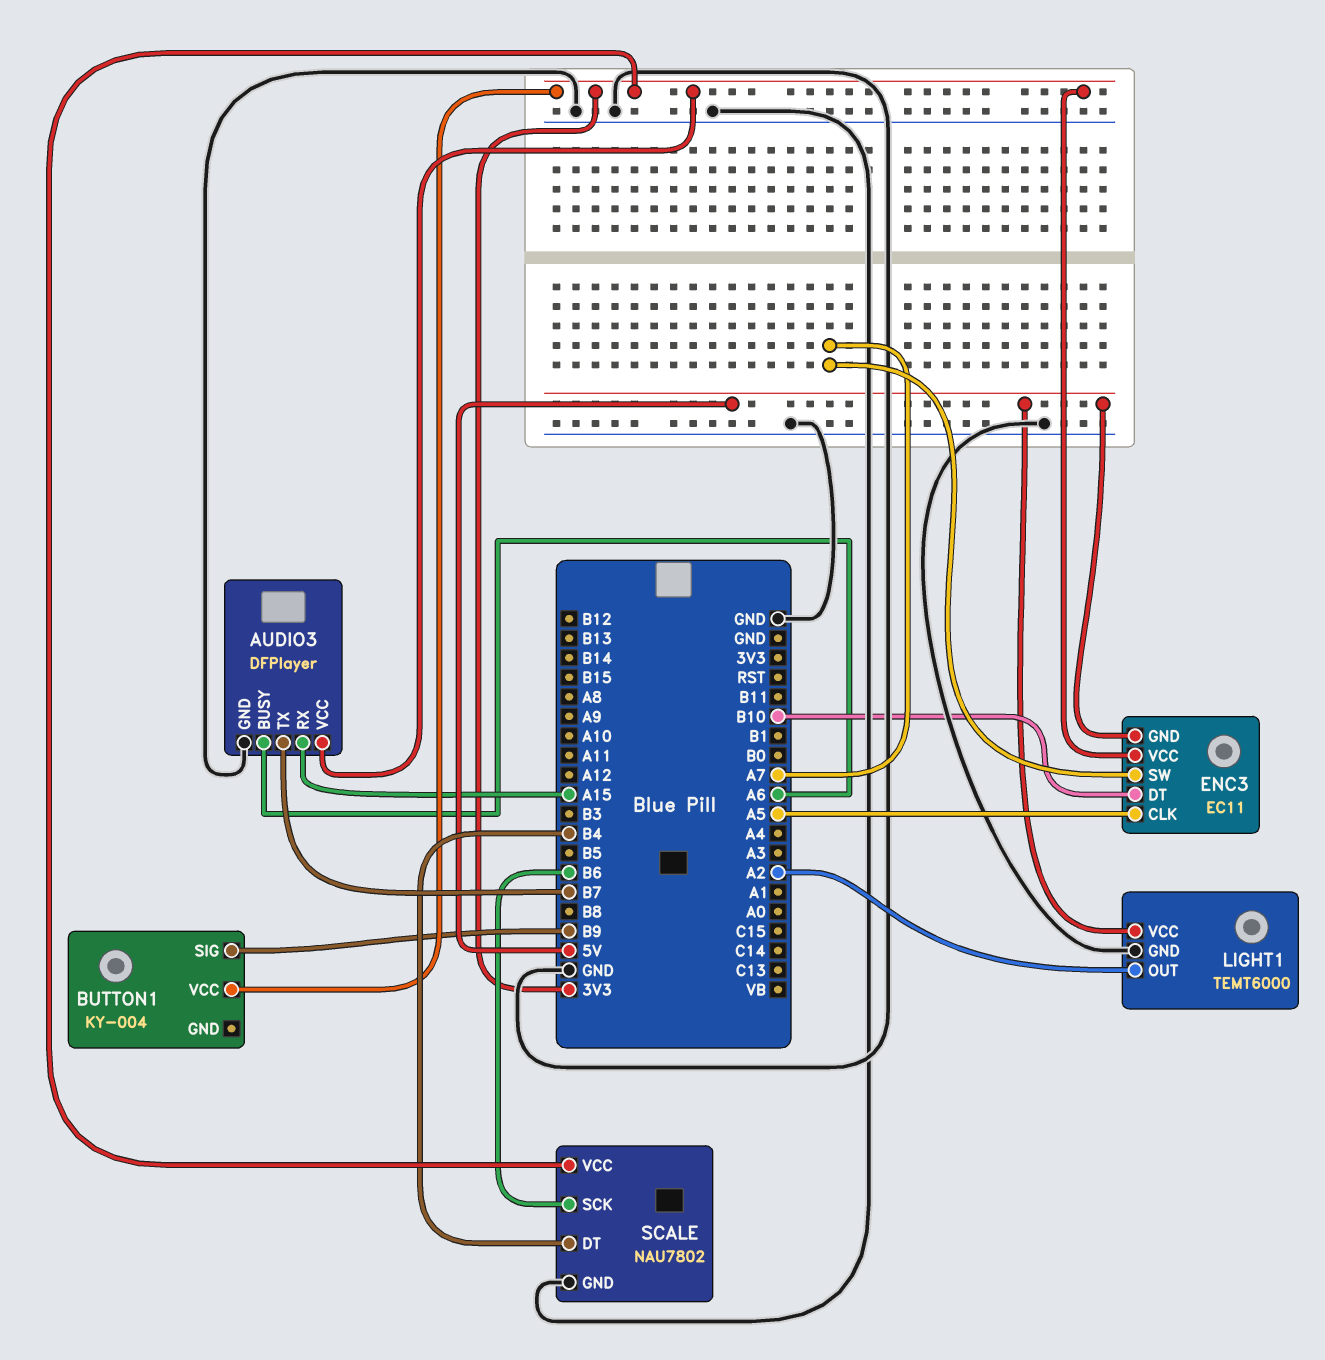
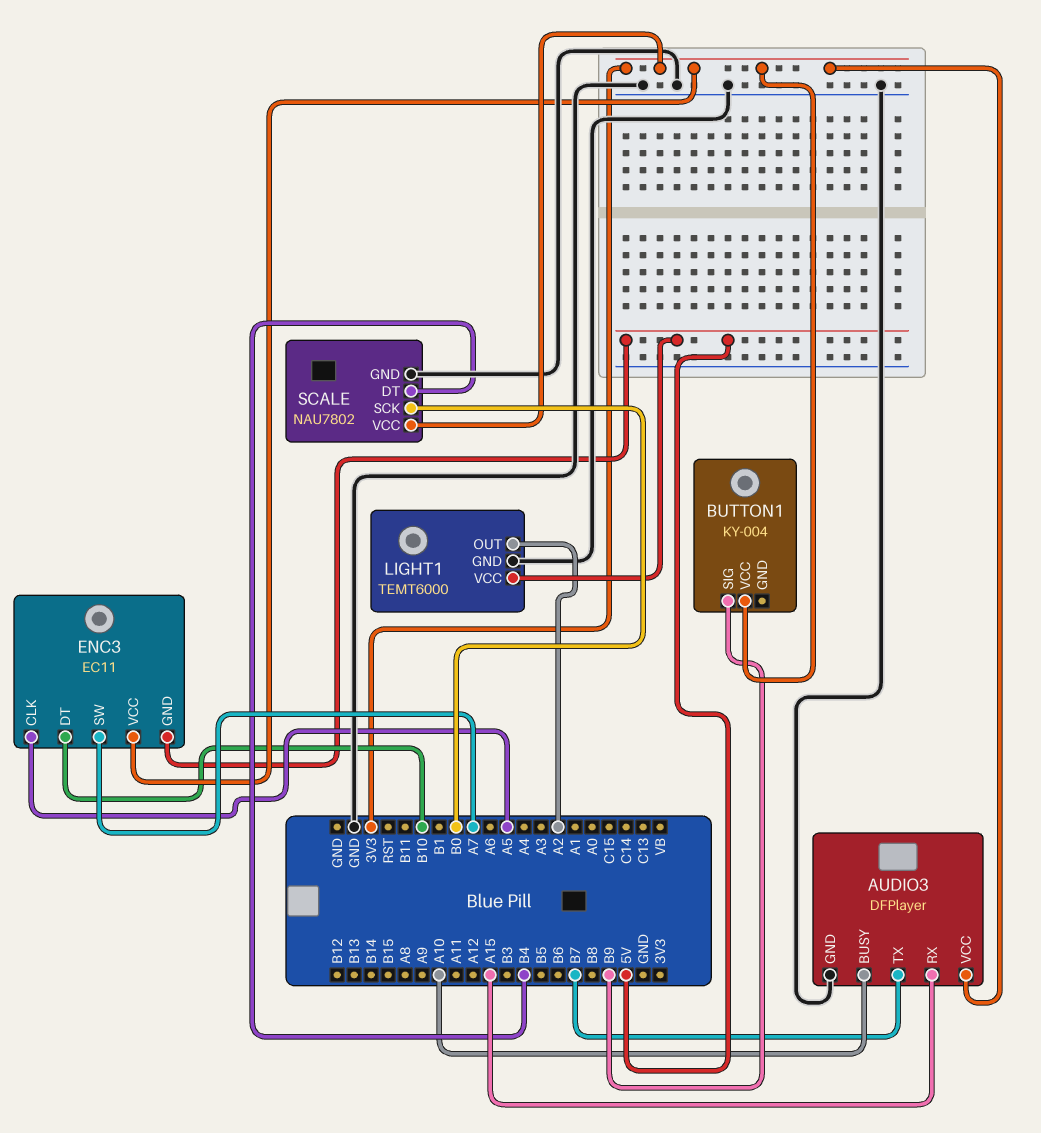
AUDIO3 pin BUSY: A6 -> A10
SCALE pin SCK: B6 -> B0

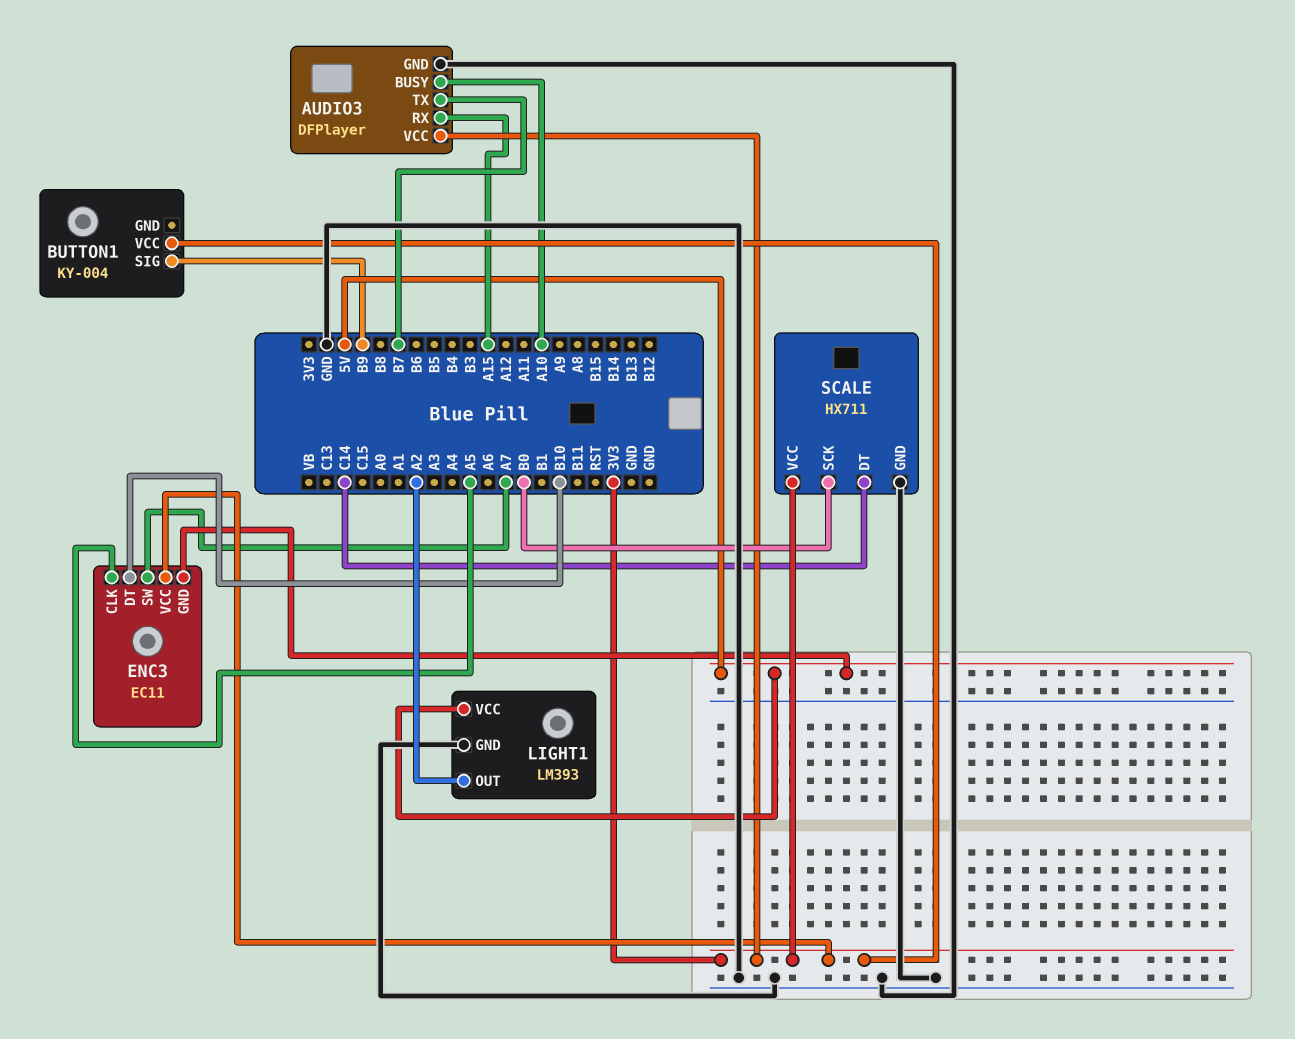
LIGHT1: TEMT6000 -> LM393
SCALE: NAU7802 -> HX711
SCALE pin DT: B4 -> C14

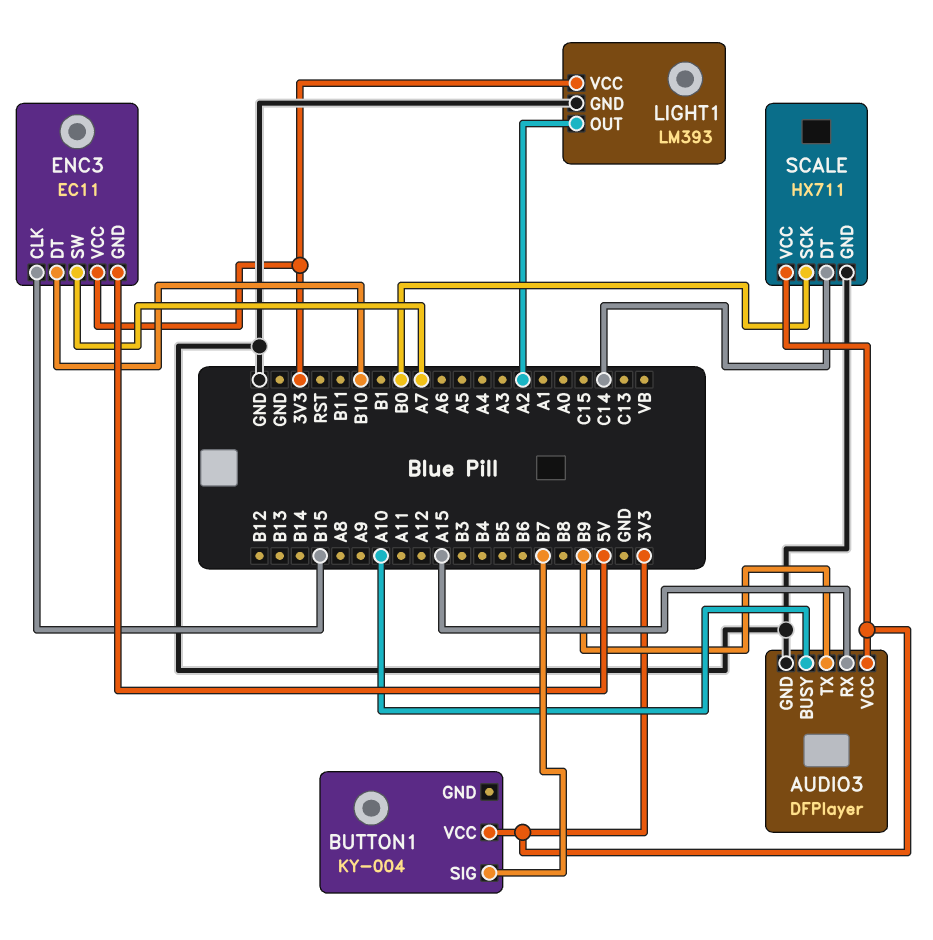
AUDIO3 pin TX: B7 -> B9
BUTTON1 pin SIG: B9 -> B7
ENC3 pin CLK: A5 -> B15
LIGHT1 pin VCC: 5V -> 3V3

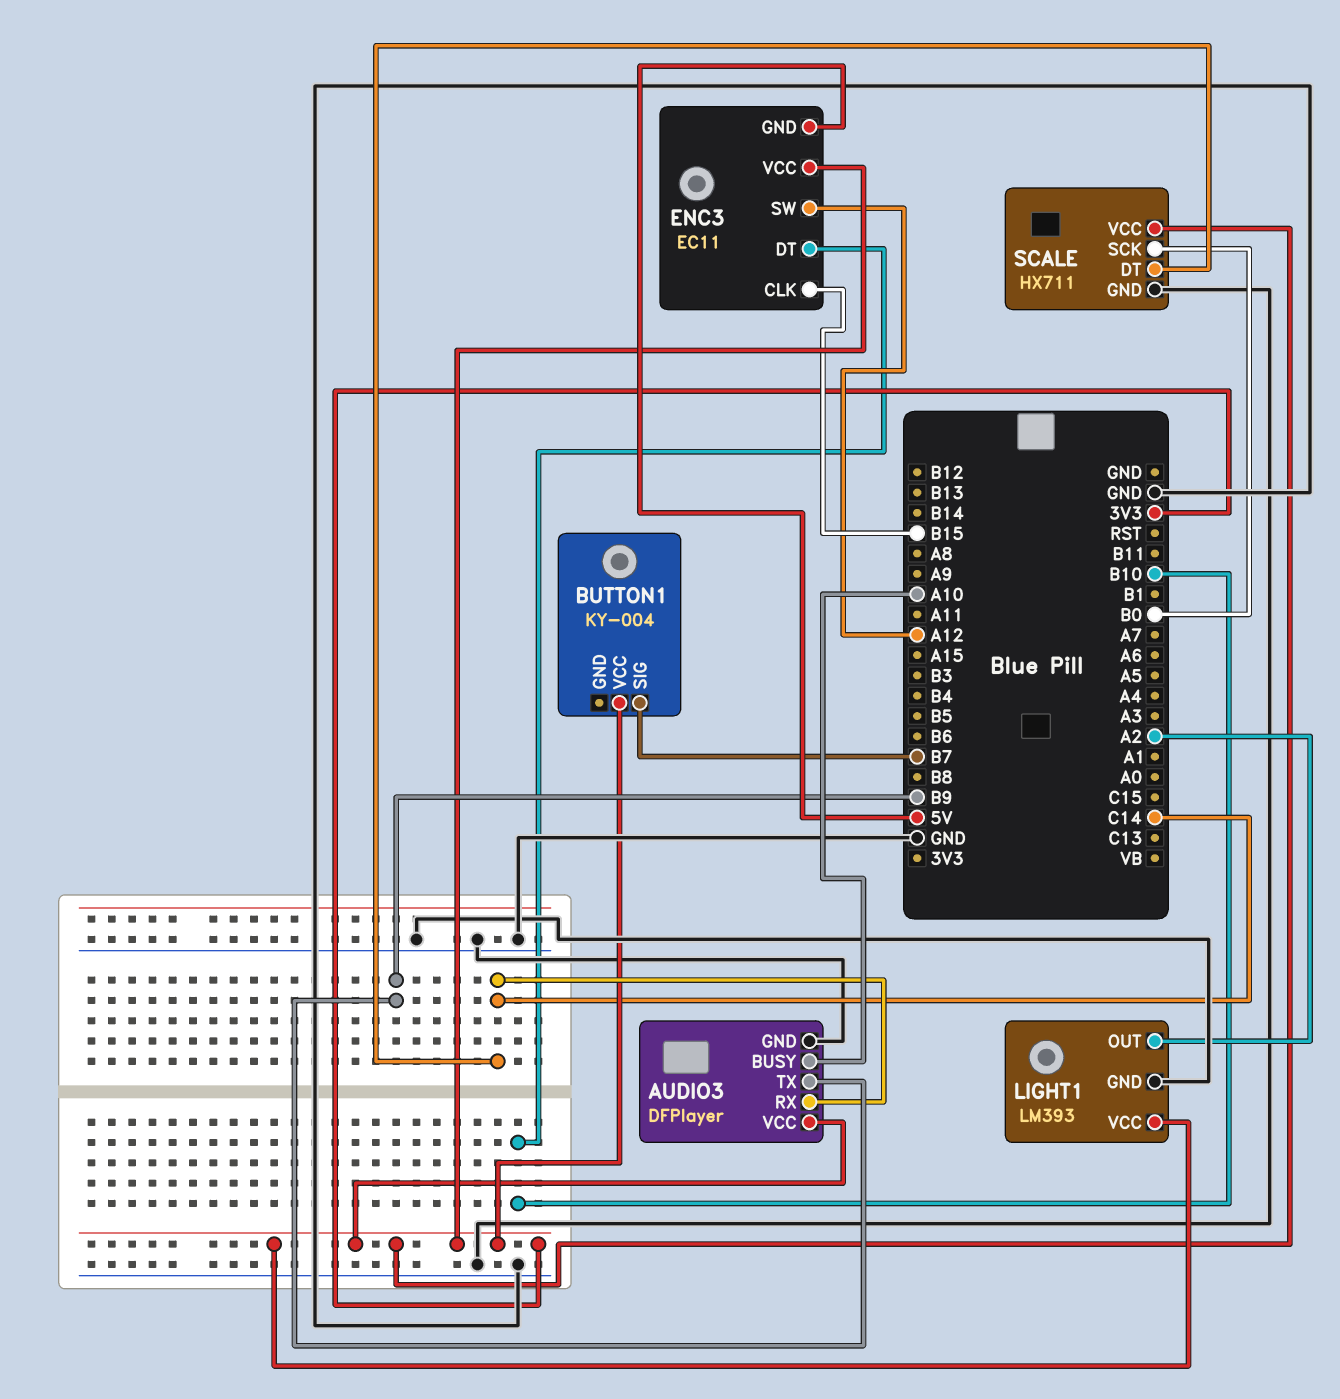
AUDIO3 pin RX: A15 -> C14
ENC3 pin SW: A7 -> A12

